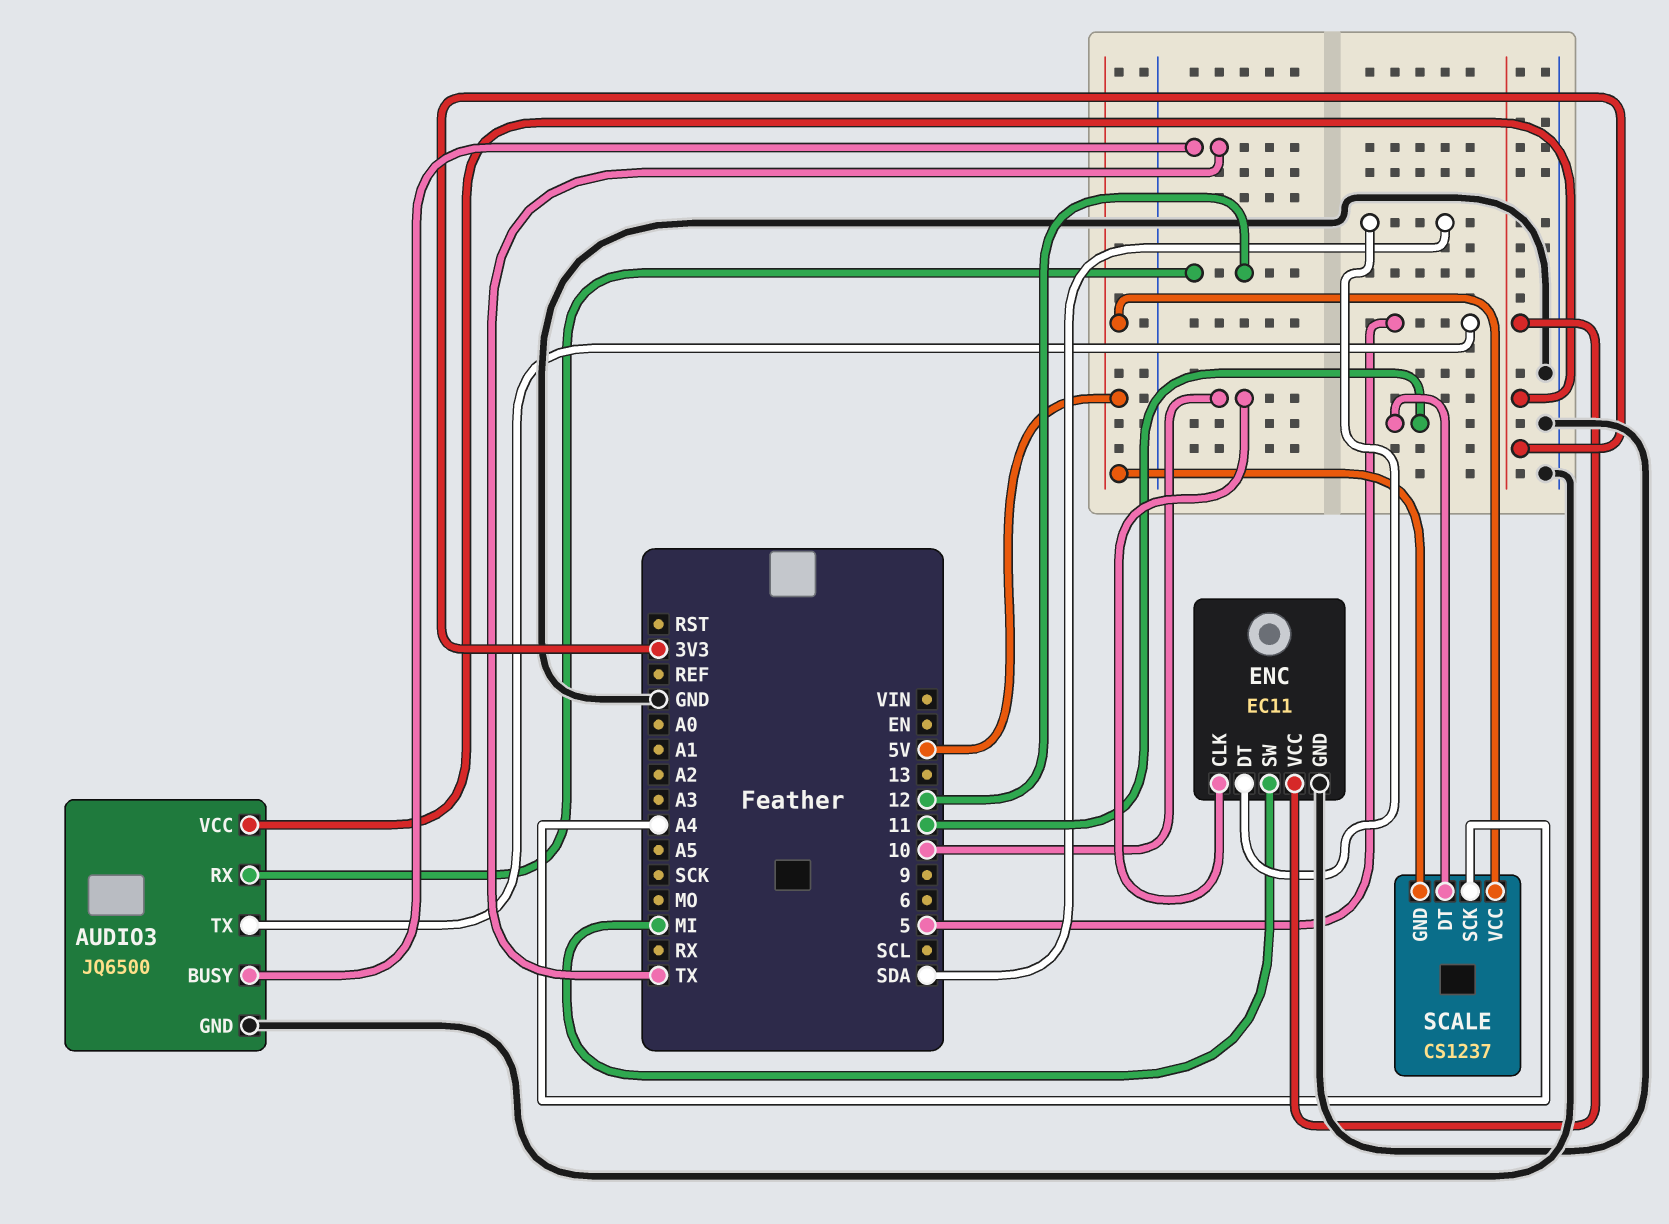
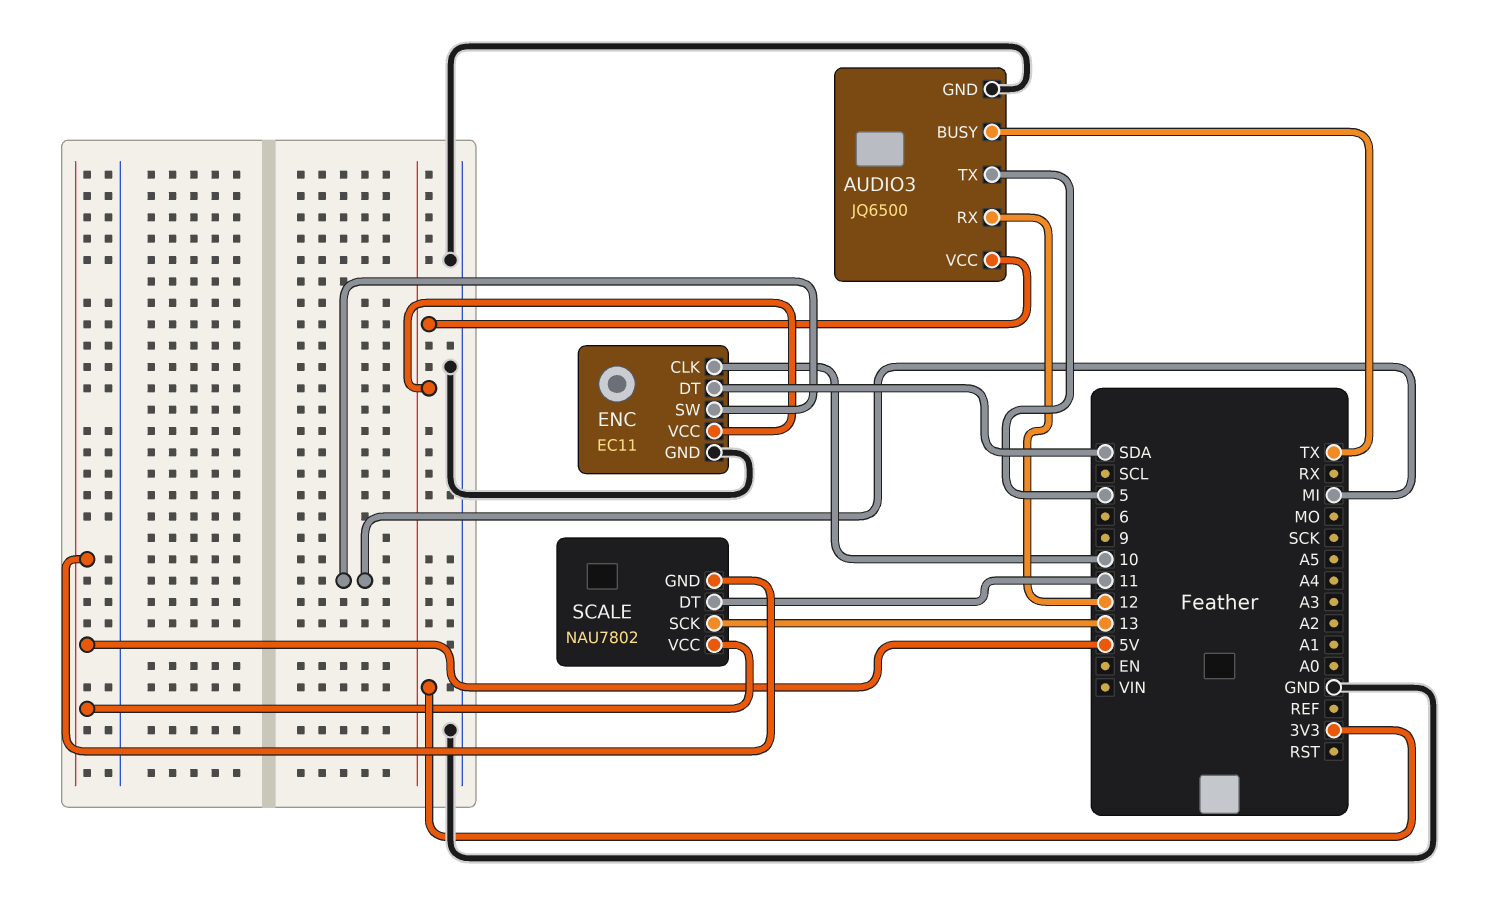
SCALE: CS1237 -> NAU7802
SCALE pin SCK: A4 -> 13

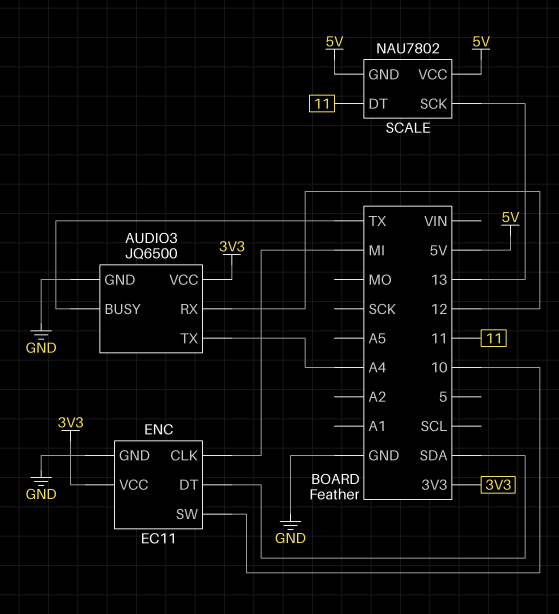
AUDIO3 pin TX: 5 -> A4
ENC pin CLK: 10 -> MI
ENC pin SW: MI -> 10

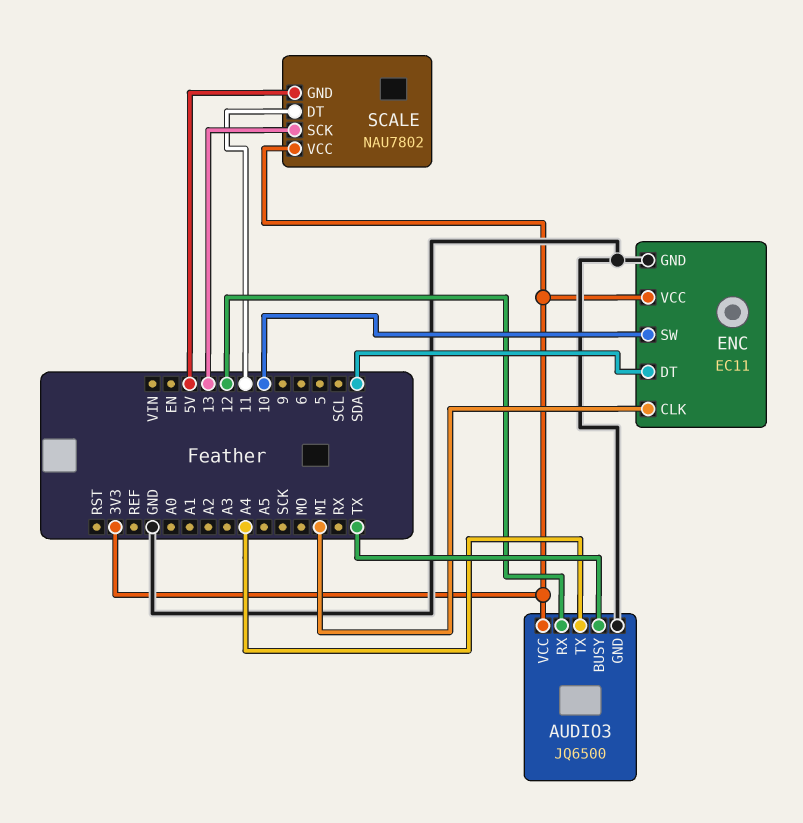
SCALE pin VCC: 5V -> 3V3

